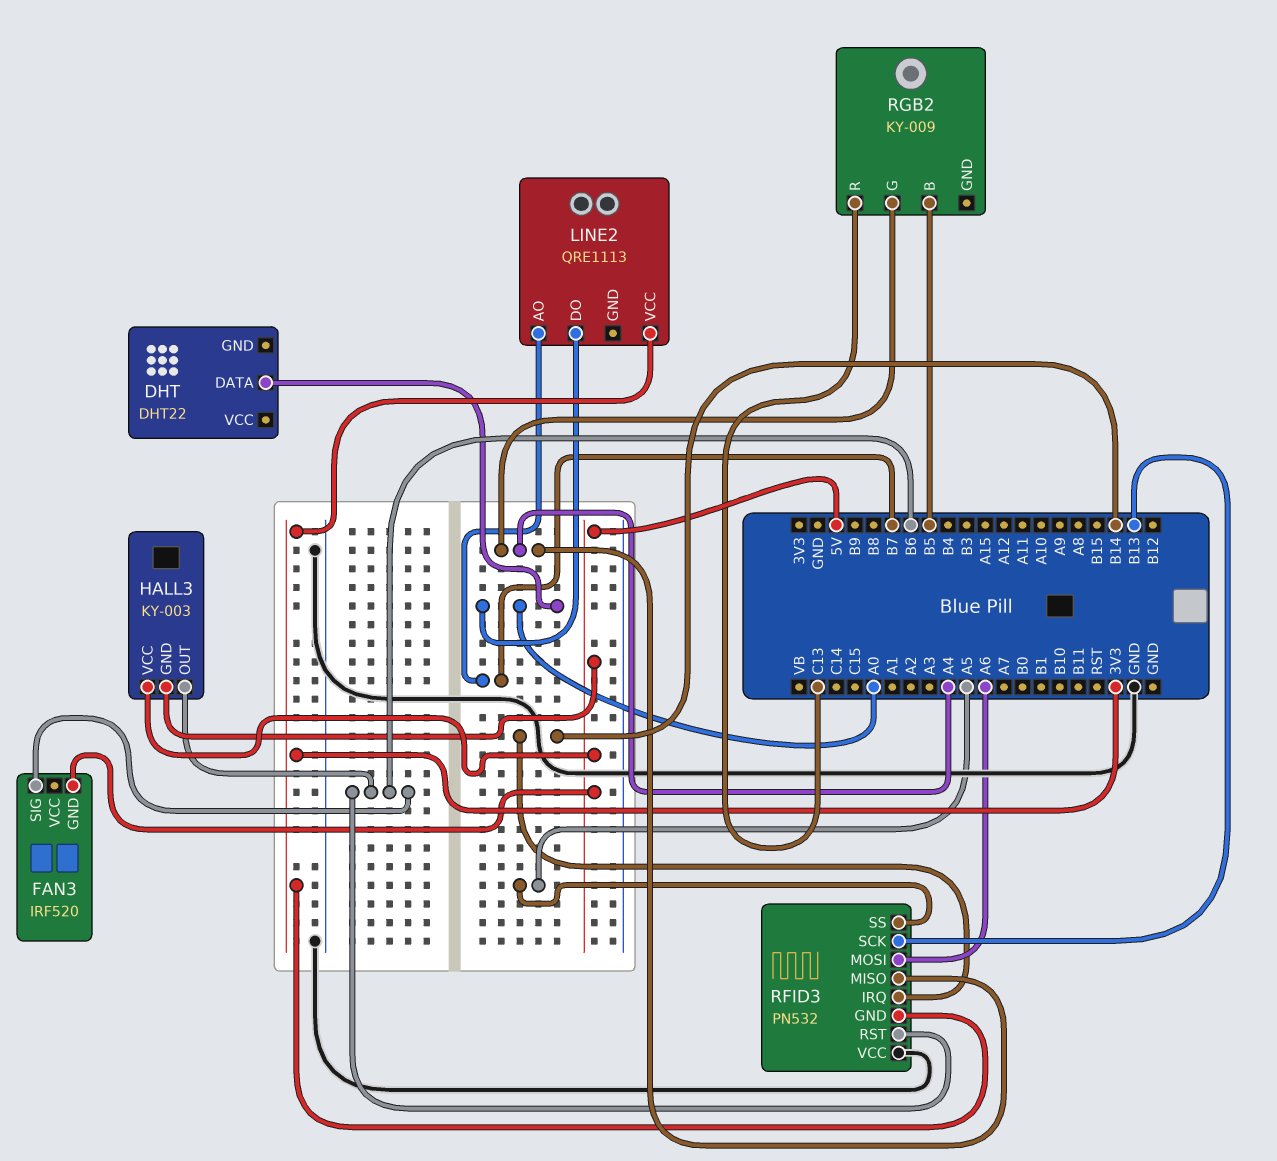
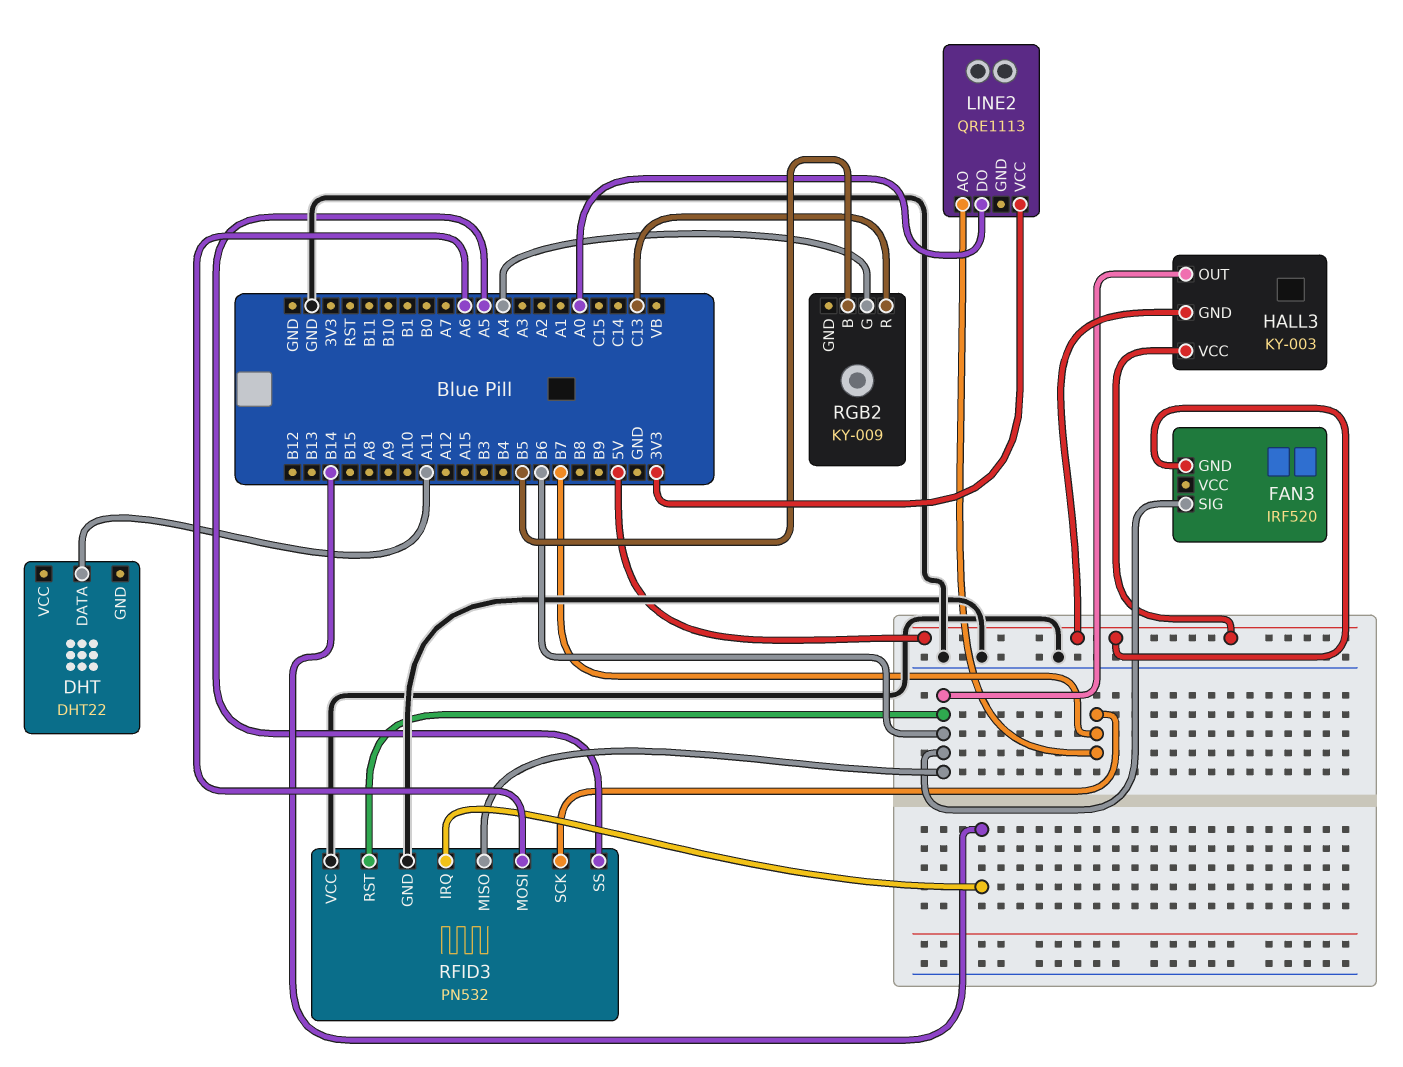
DHT pin DATA: A0 -> A11
RFID3 pin GND: 3V3 -> GND
RFID3 pin MISO: A4 -> B6
RFID3 pin SCK: B13 -> B7

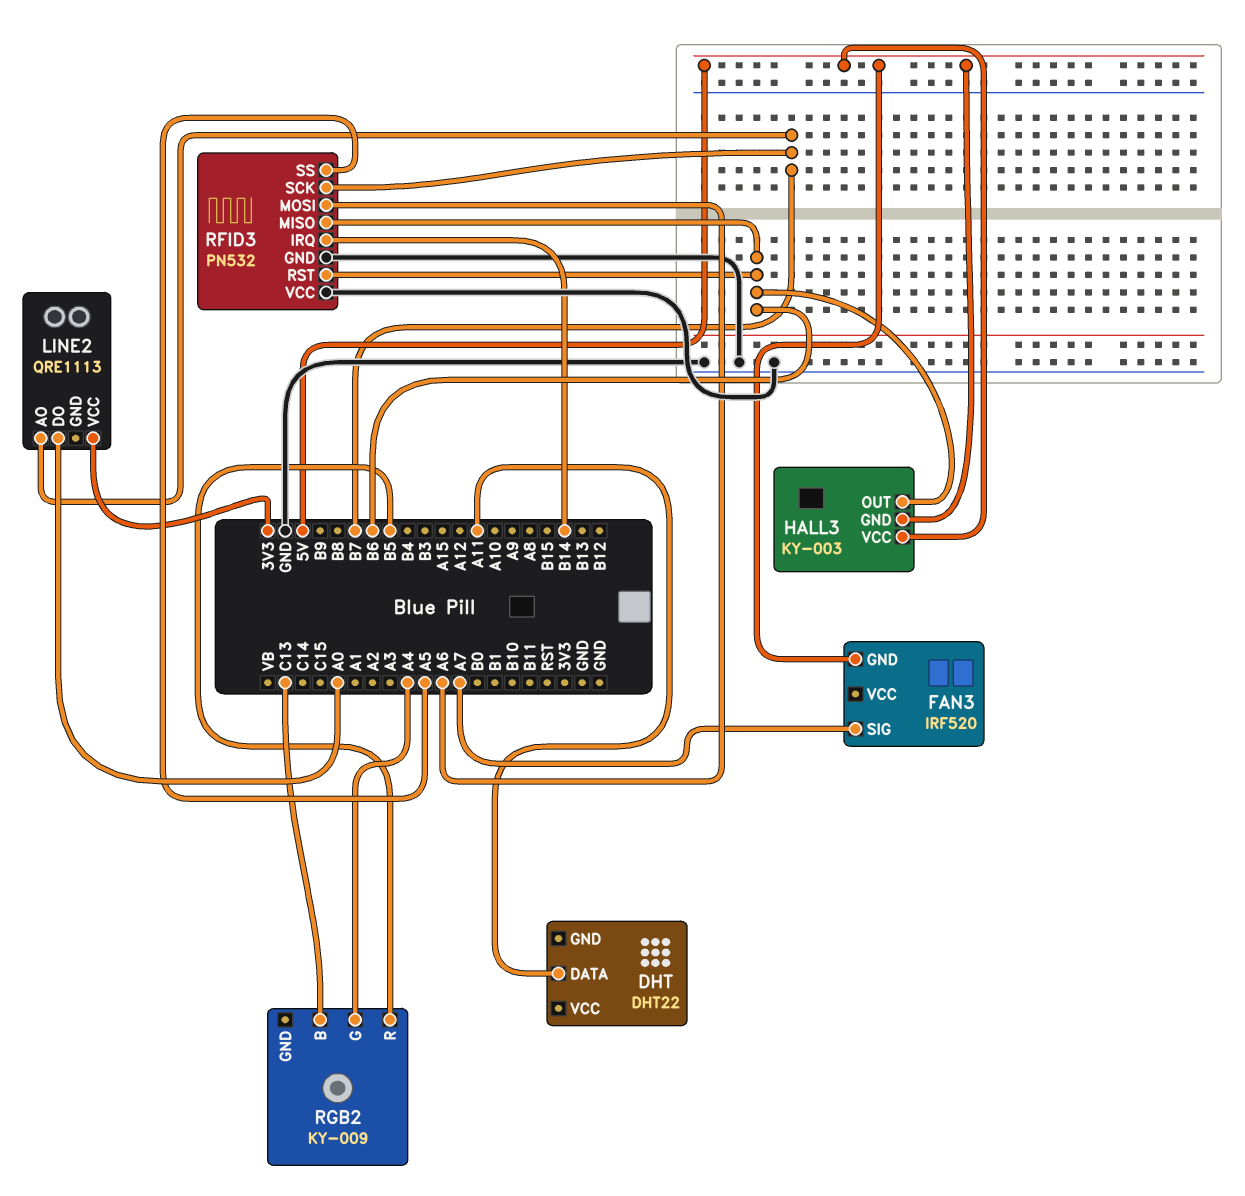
FAN3 pin SIG: B6 -> A7
RGB2 pin B: B5 -> C13
RGB2 pin R: C13 -> B5

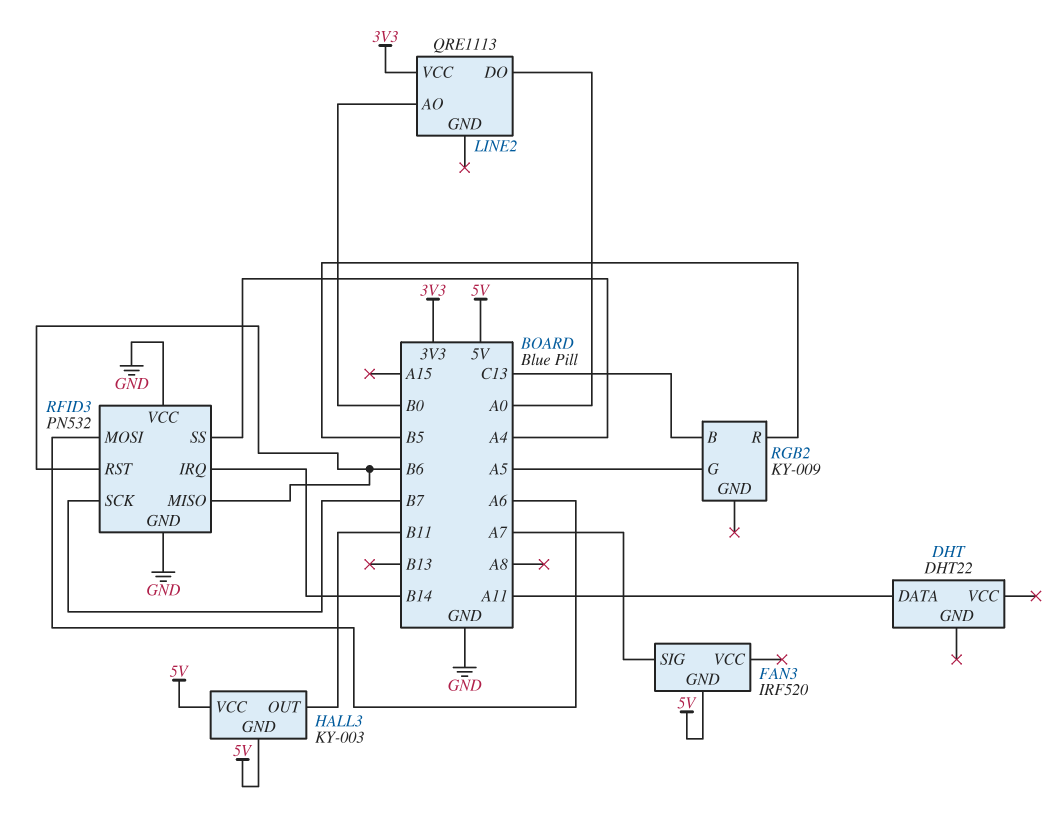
HALL3 pin OUT: B6 -> B11
LINE2 pin AO: B7 -> B0
RFID3 pin SS: A5 -> A4
RGB2 pin G: A4 -> A5

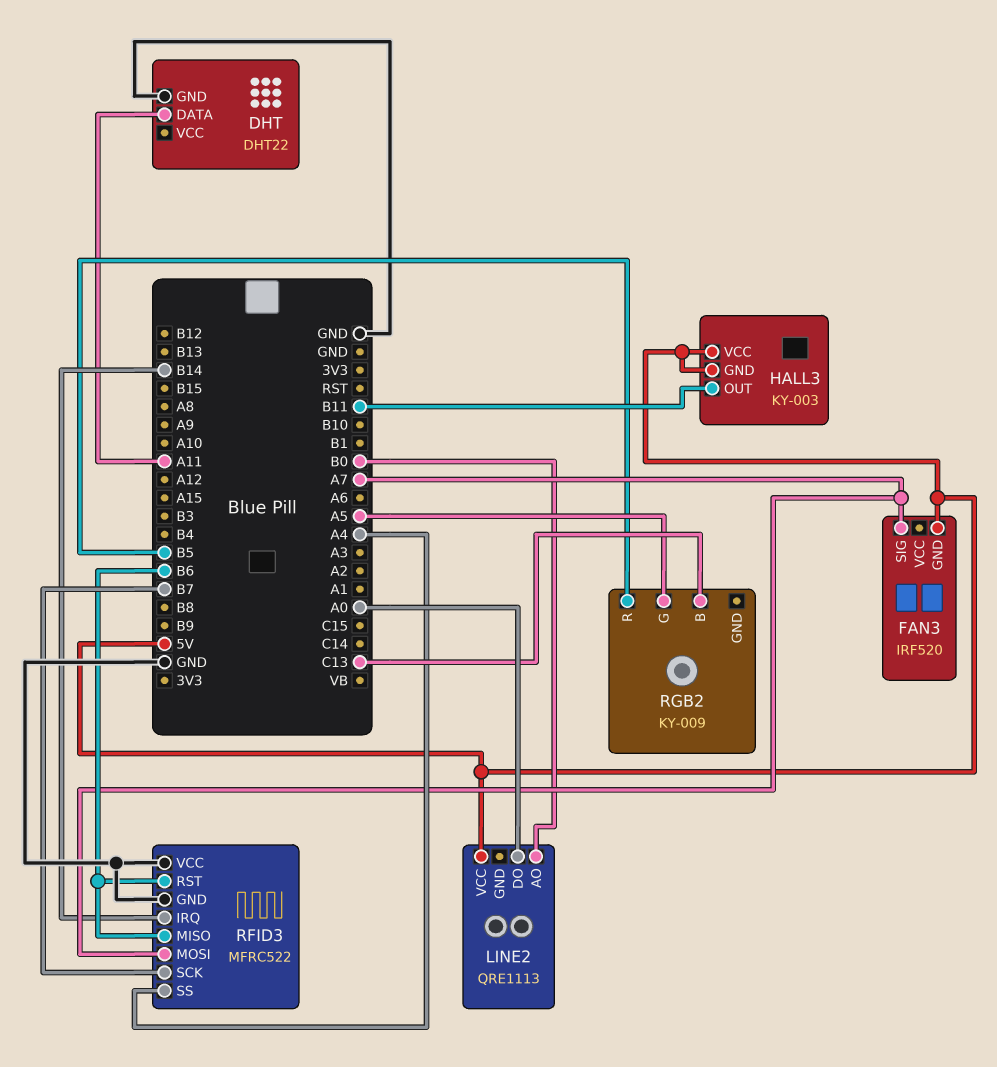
DHT pin GND: none -> GND
LINE2 pin VCC: 3V3 -> 5V
RFID3: PN532 -> MFRC522
RFID3 pin MOSI: A6 -> A7

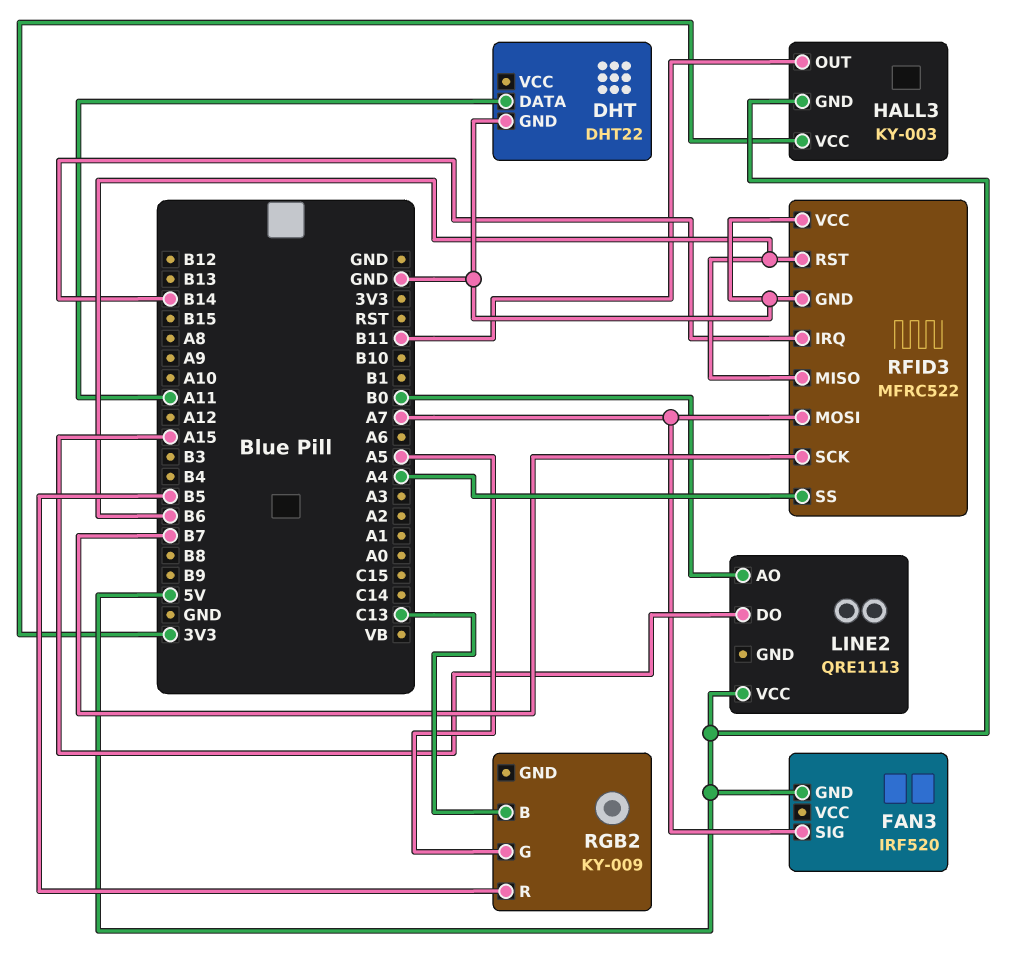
HALL3 pin VCC: 5V -> 3V3
LINE2 pin DO: A0 -> A15

